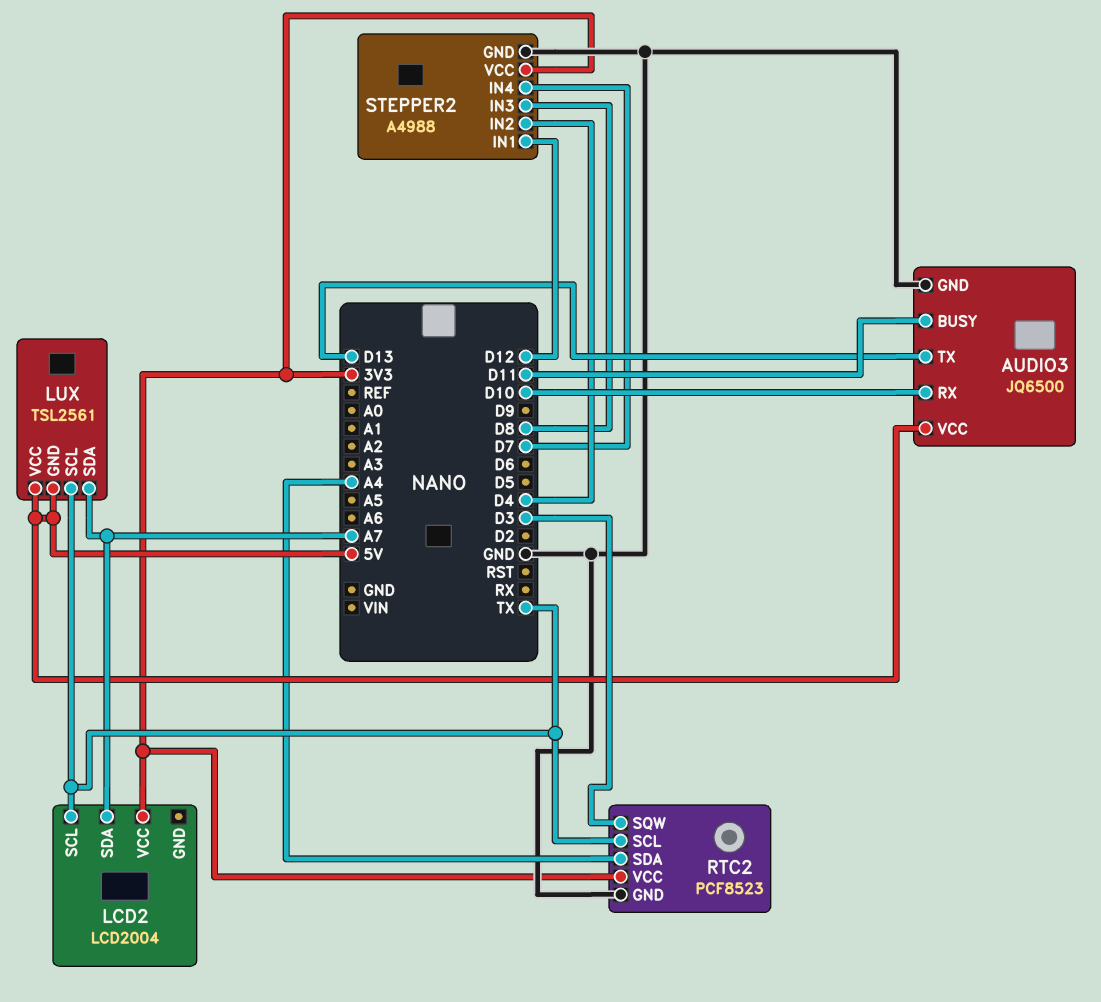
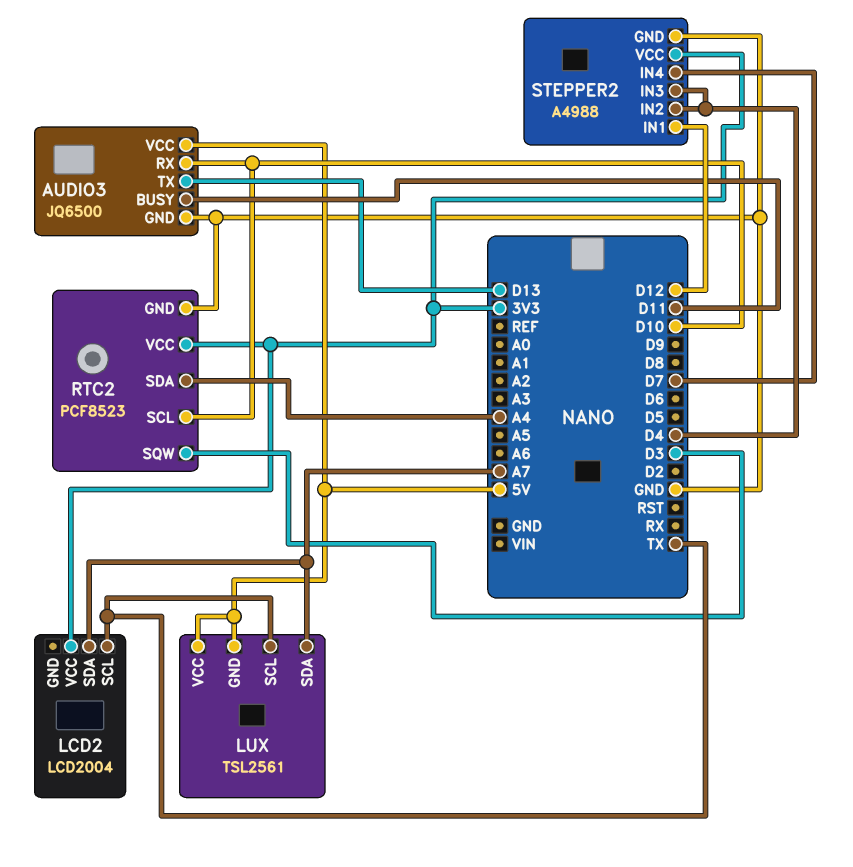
RTC2 pin SCL: TX -> D10
STEPPER2 pin IN3: D8 -> D4

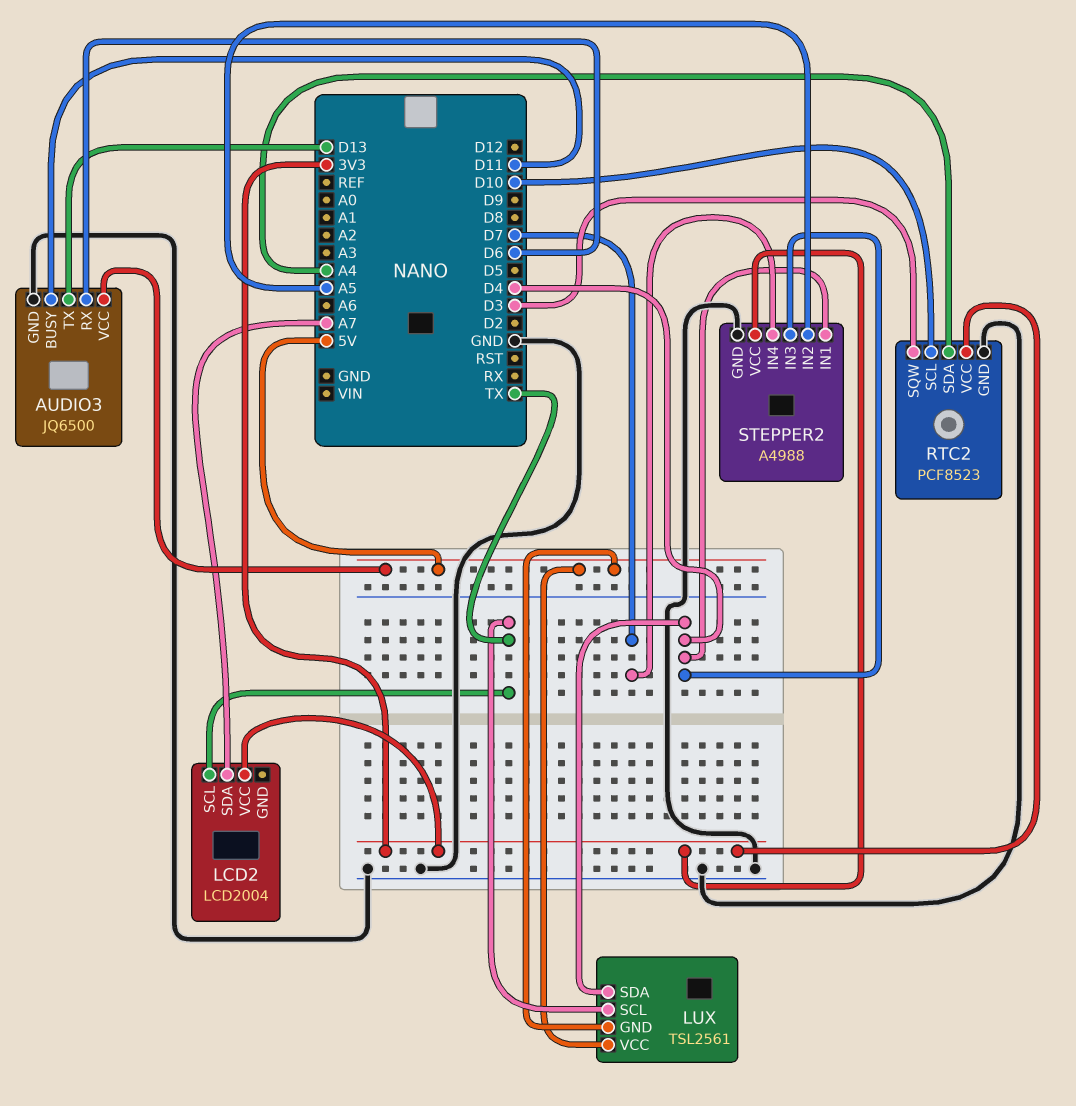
AUDIO3 pin RX: D10 -> D6
LUX pin SDA: A7 -> D4
STEPPER2 pin IN1: D12 -> D4
STEPPER2 pin IN2: D4 -> A5

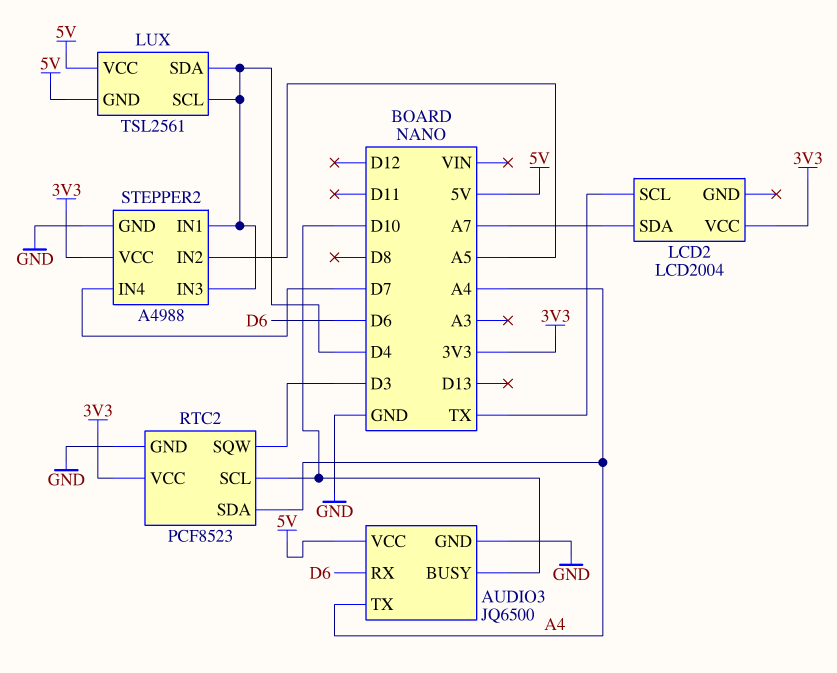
AUDIO3 pin BUSY: D11 -> D10
AUDIO3 pin TX: D13 -> A4
LUX pin SCL: TX -> D4

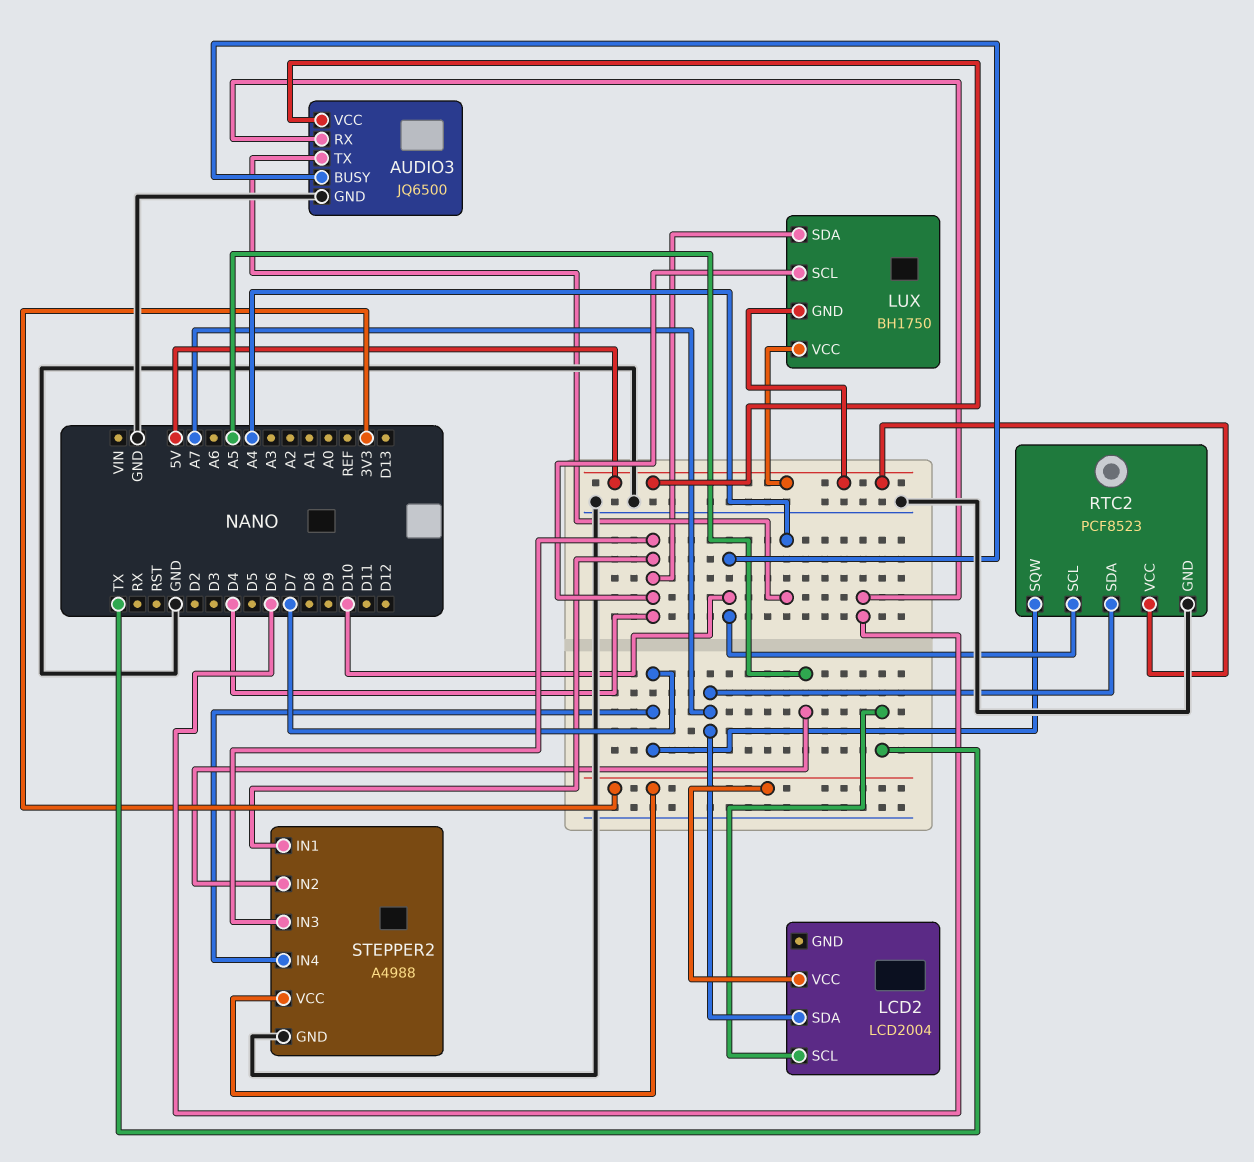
LUX: TSL2561 -> BH1750
RTC2 pin SDA: A4 -> A7
RTC2 pin SQW: D3 -> D7
RTC2 pin VCC: 3V3 -> 5V

